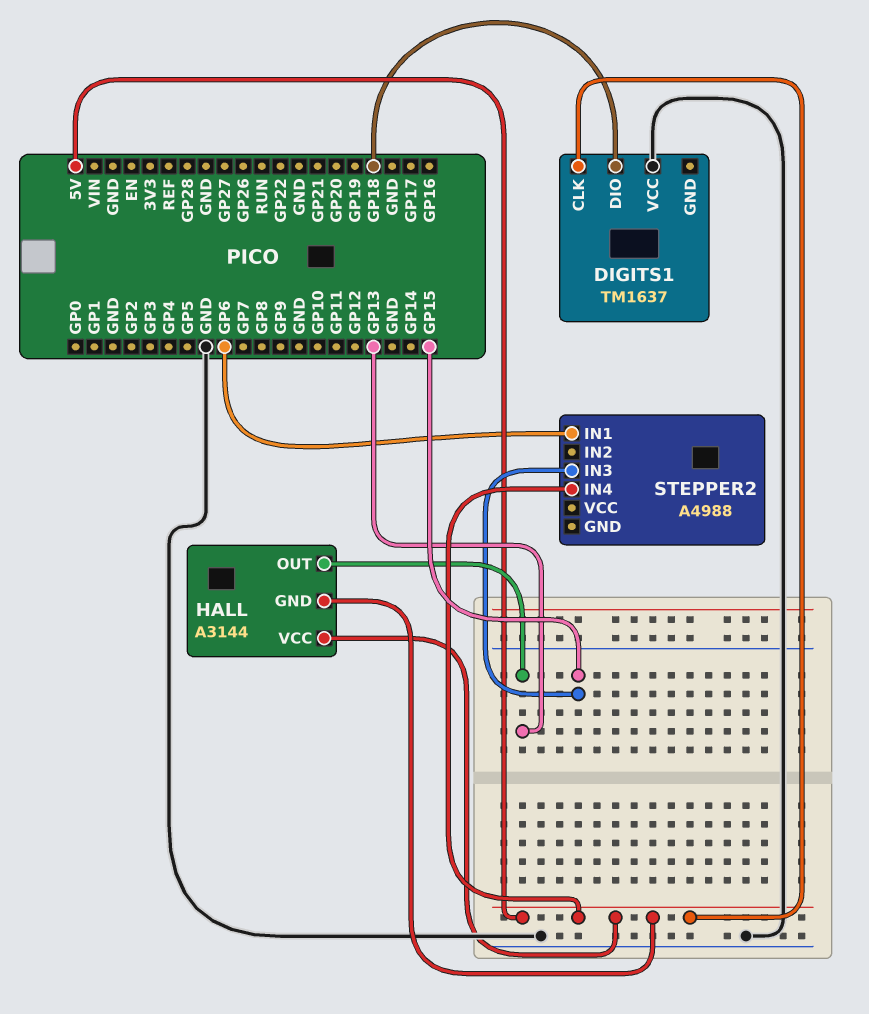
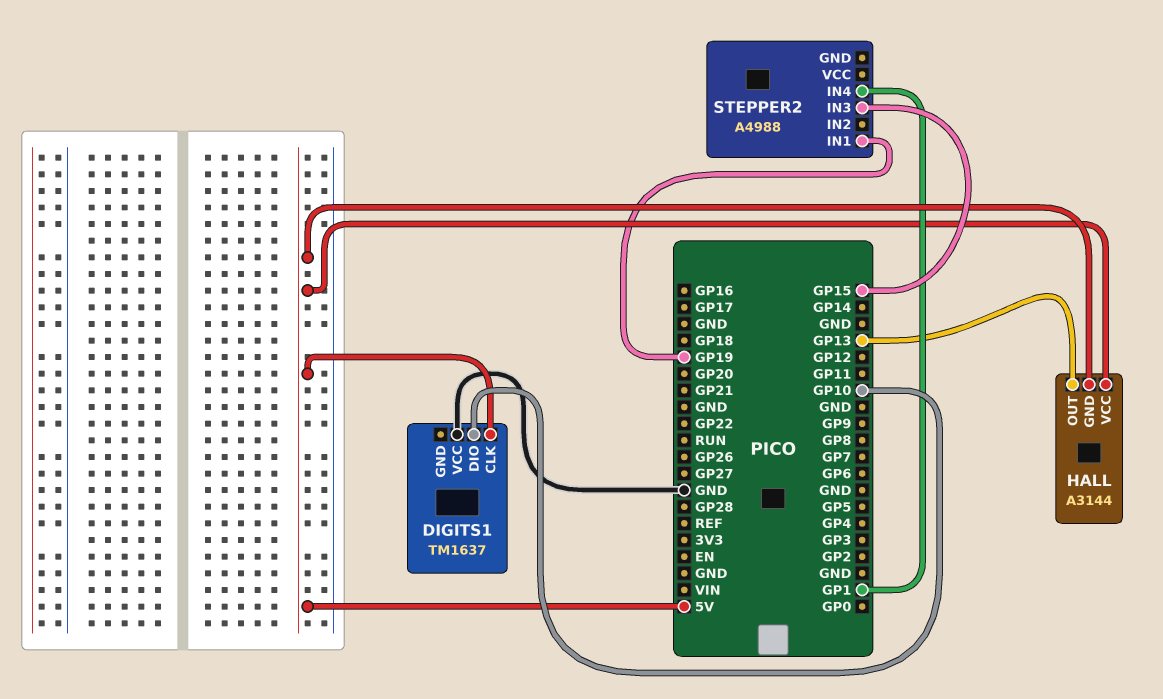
DIGITS1 pin DIO: GP18 -> GP10
STEPPER2 pin IN1: GP6 -> GP19
STEPPER2 pin IN4: 5V -> GP1

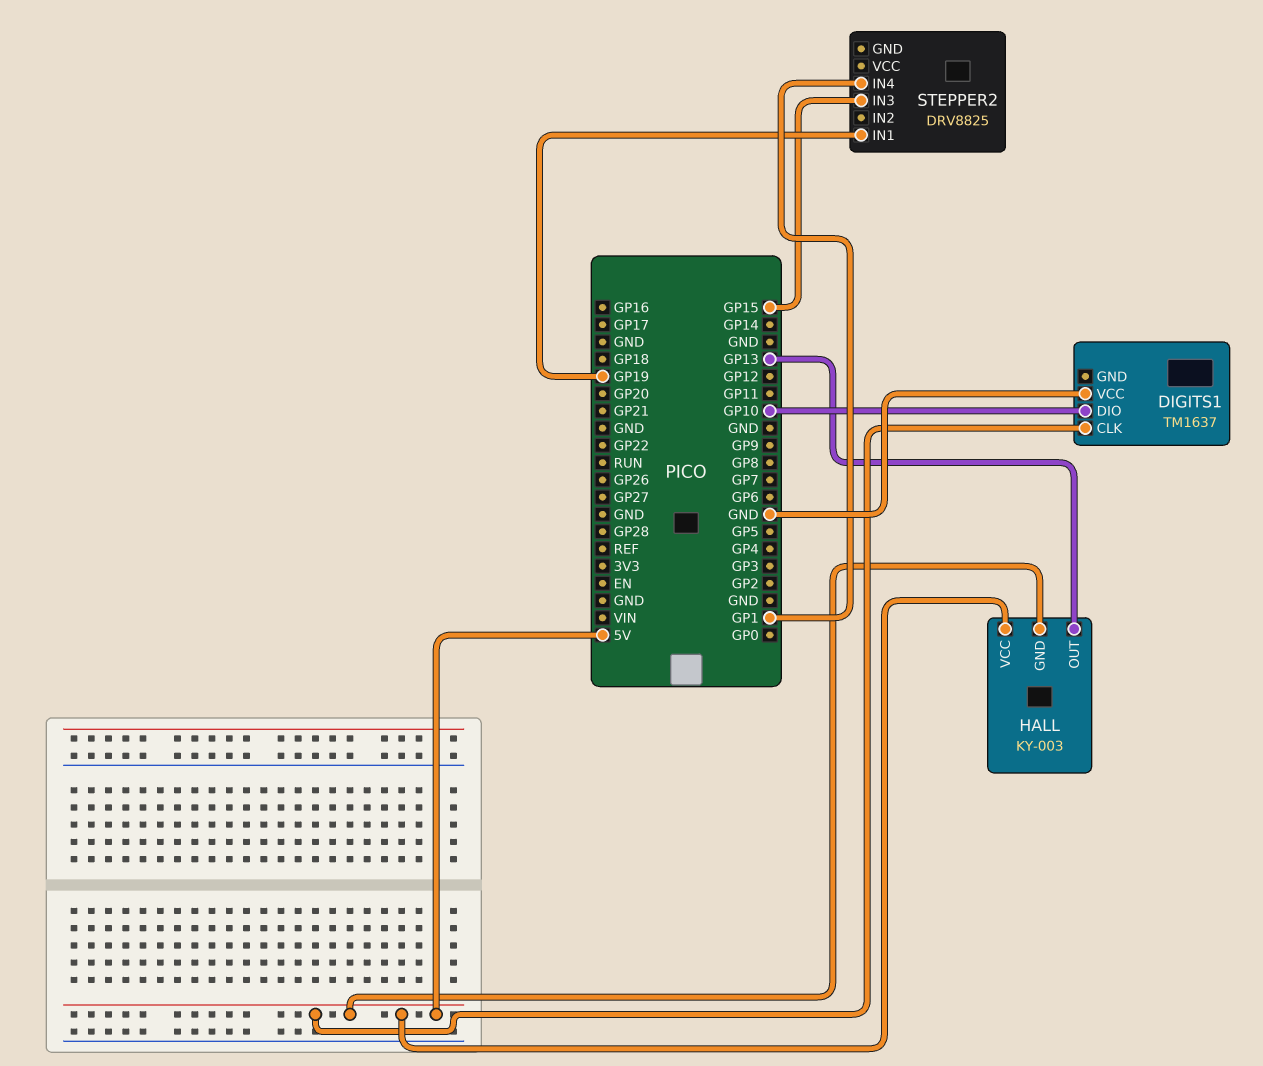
HALL: A3144 -> KY-003
STEPPER2: A4988 -> DRV8825

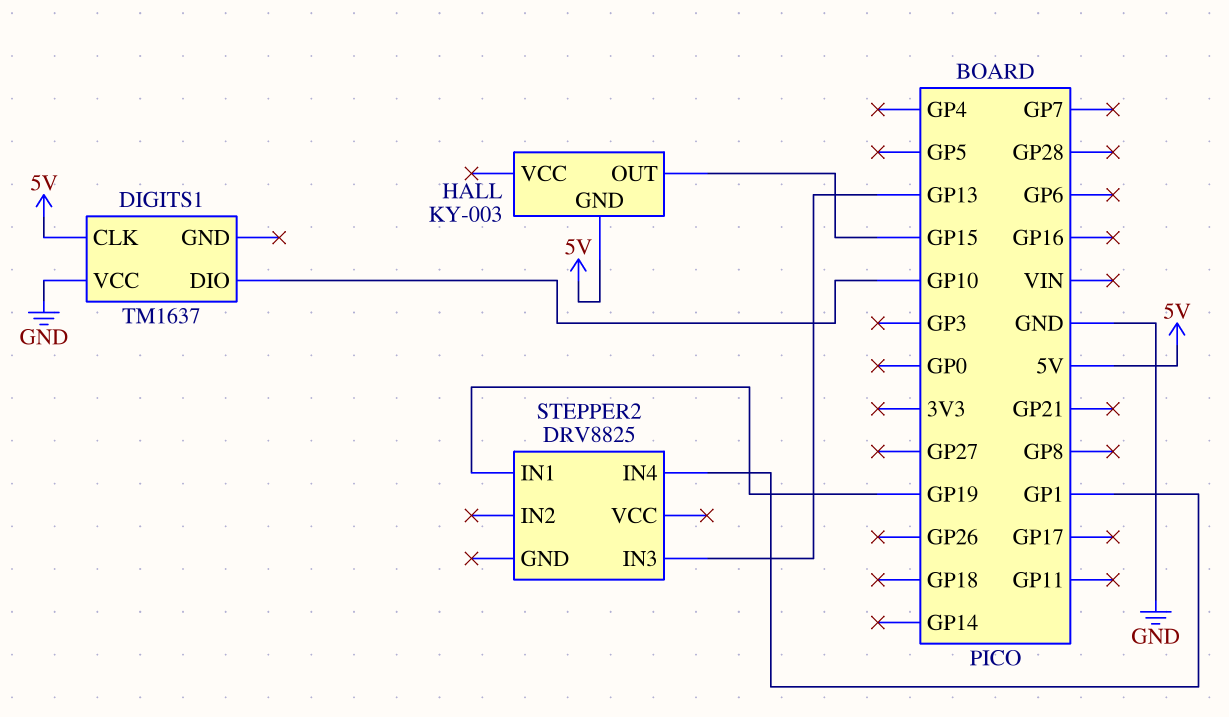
HALL pin OUT: GP13 -> GP15
HALL pin VCC: 5V -> none
STEPPER2 pin IN3: GP15 -> GP13

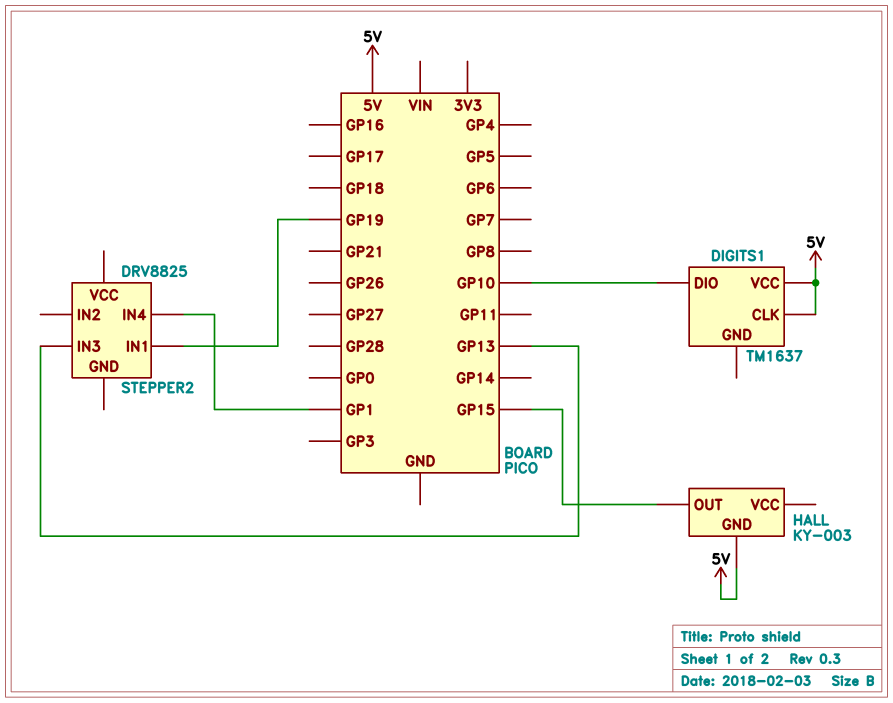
DIGITS1 pin VCC: GND -> 5V

